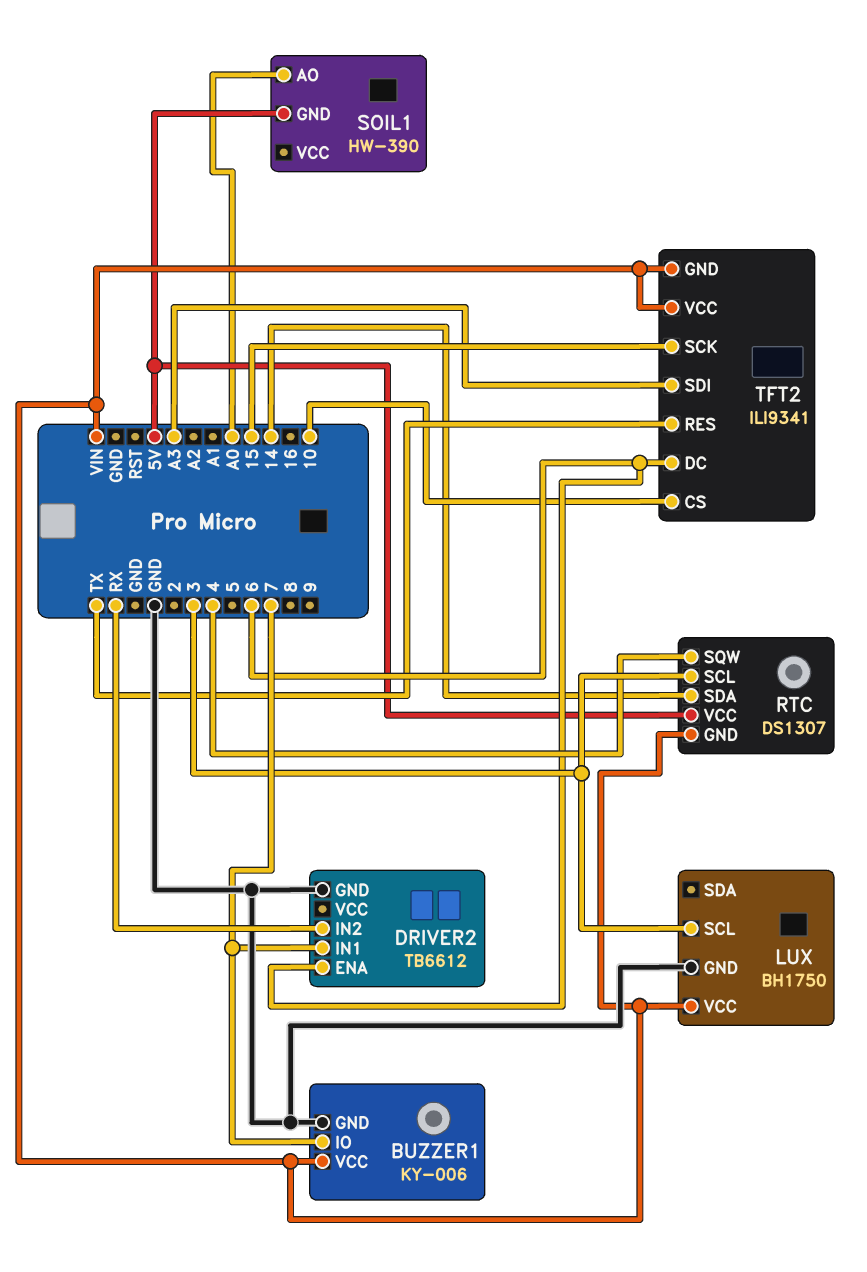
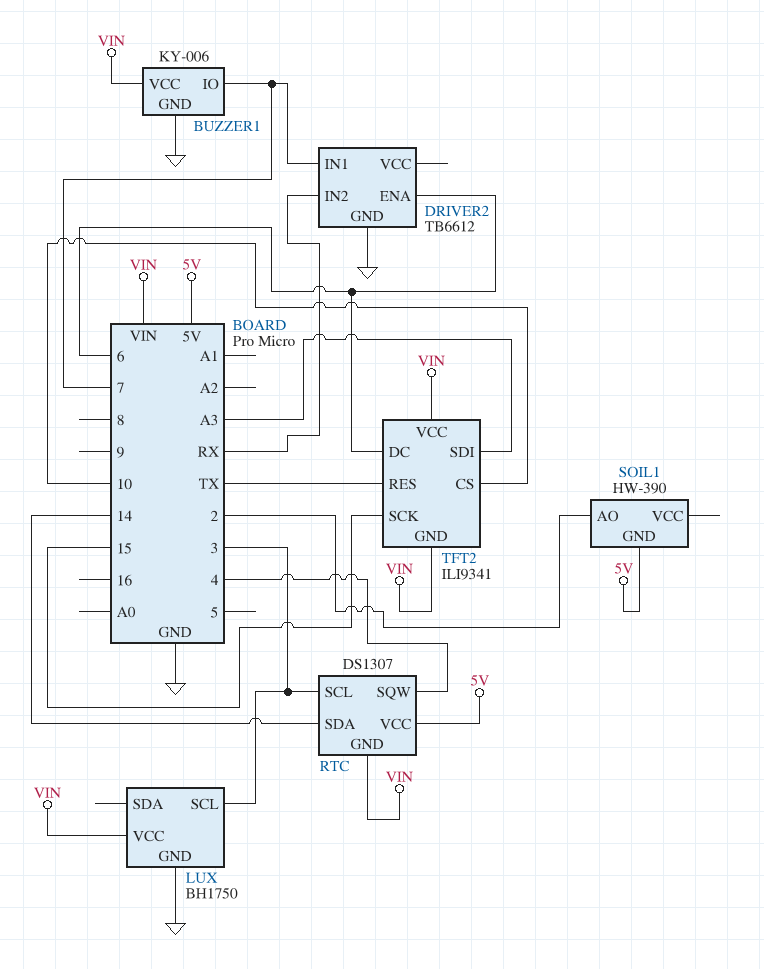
SOIL1 pin AO: A0 -> 2

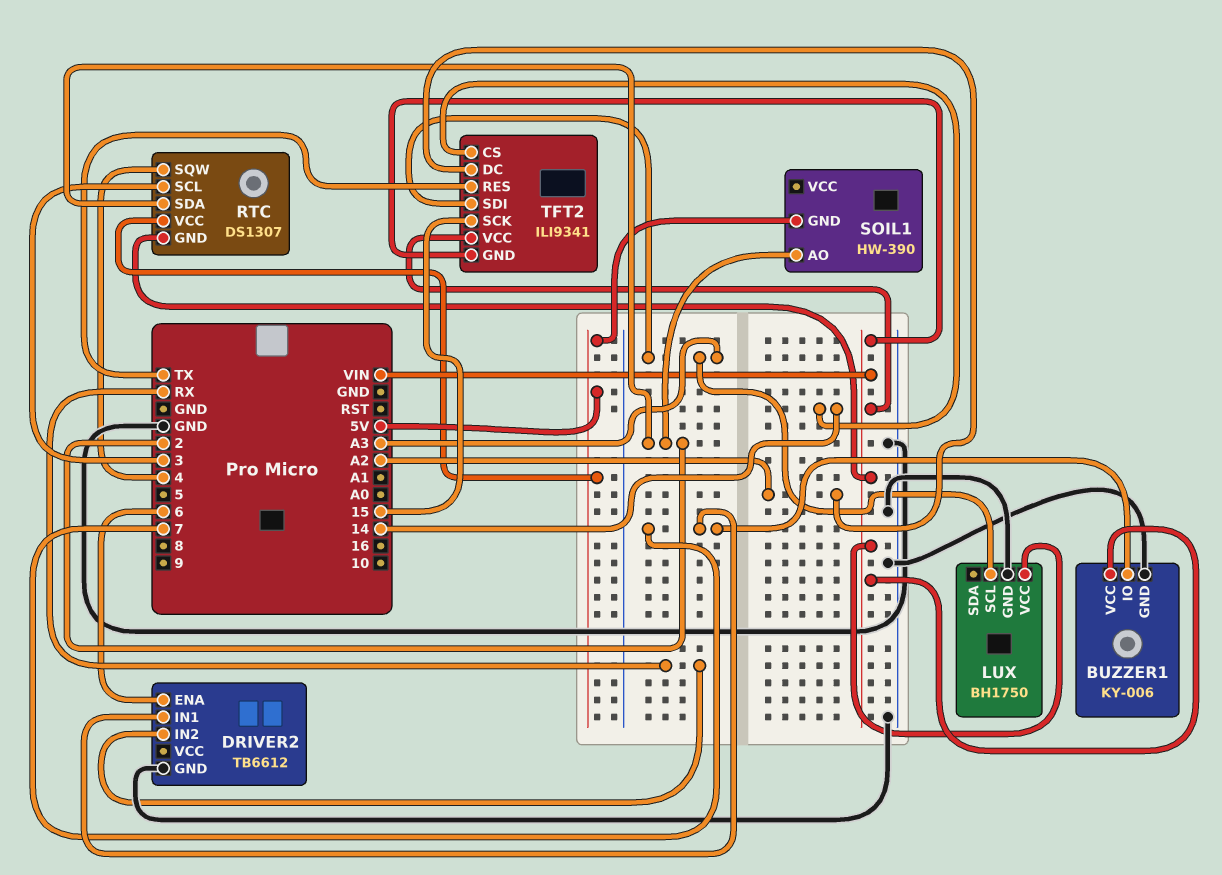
LUX pin SCL: 3 -> A3
RTC pin SDA: 14 -> 2
TFT2 pin CS: 10 -> 14
TFT2 pin DC: 6 -> A2

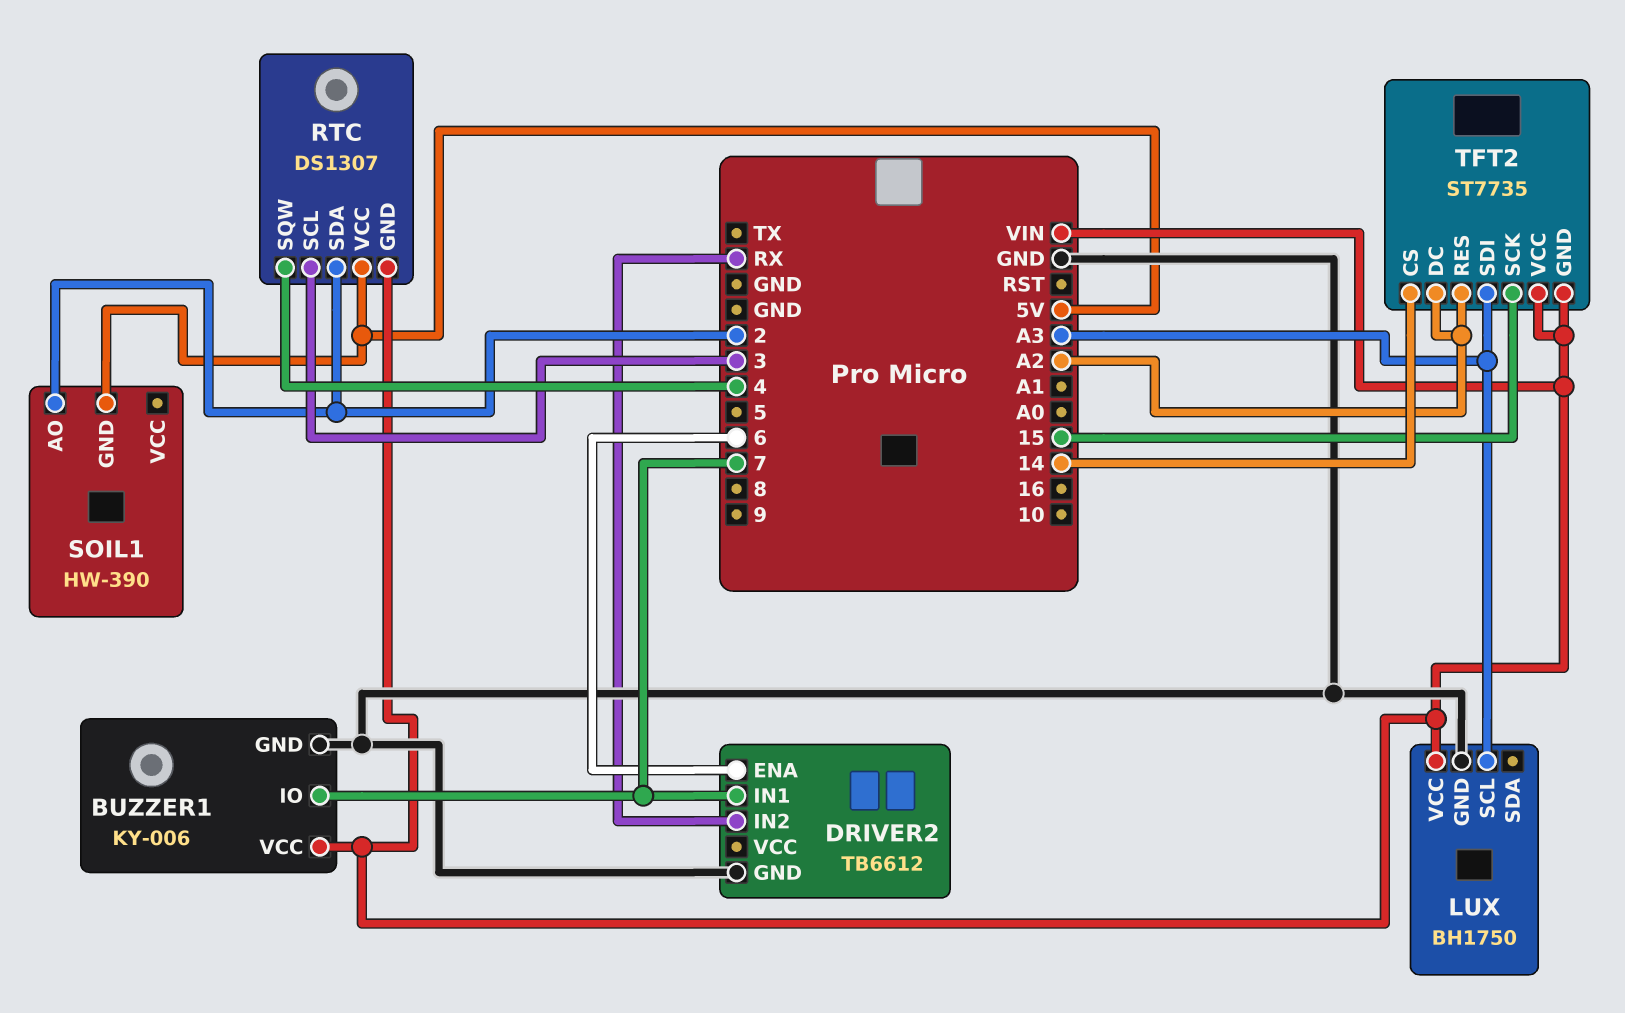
TFT2: ILI9341 -> ST7735
TFT2 pin RES: TX -> A2

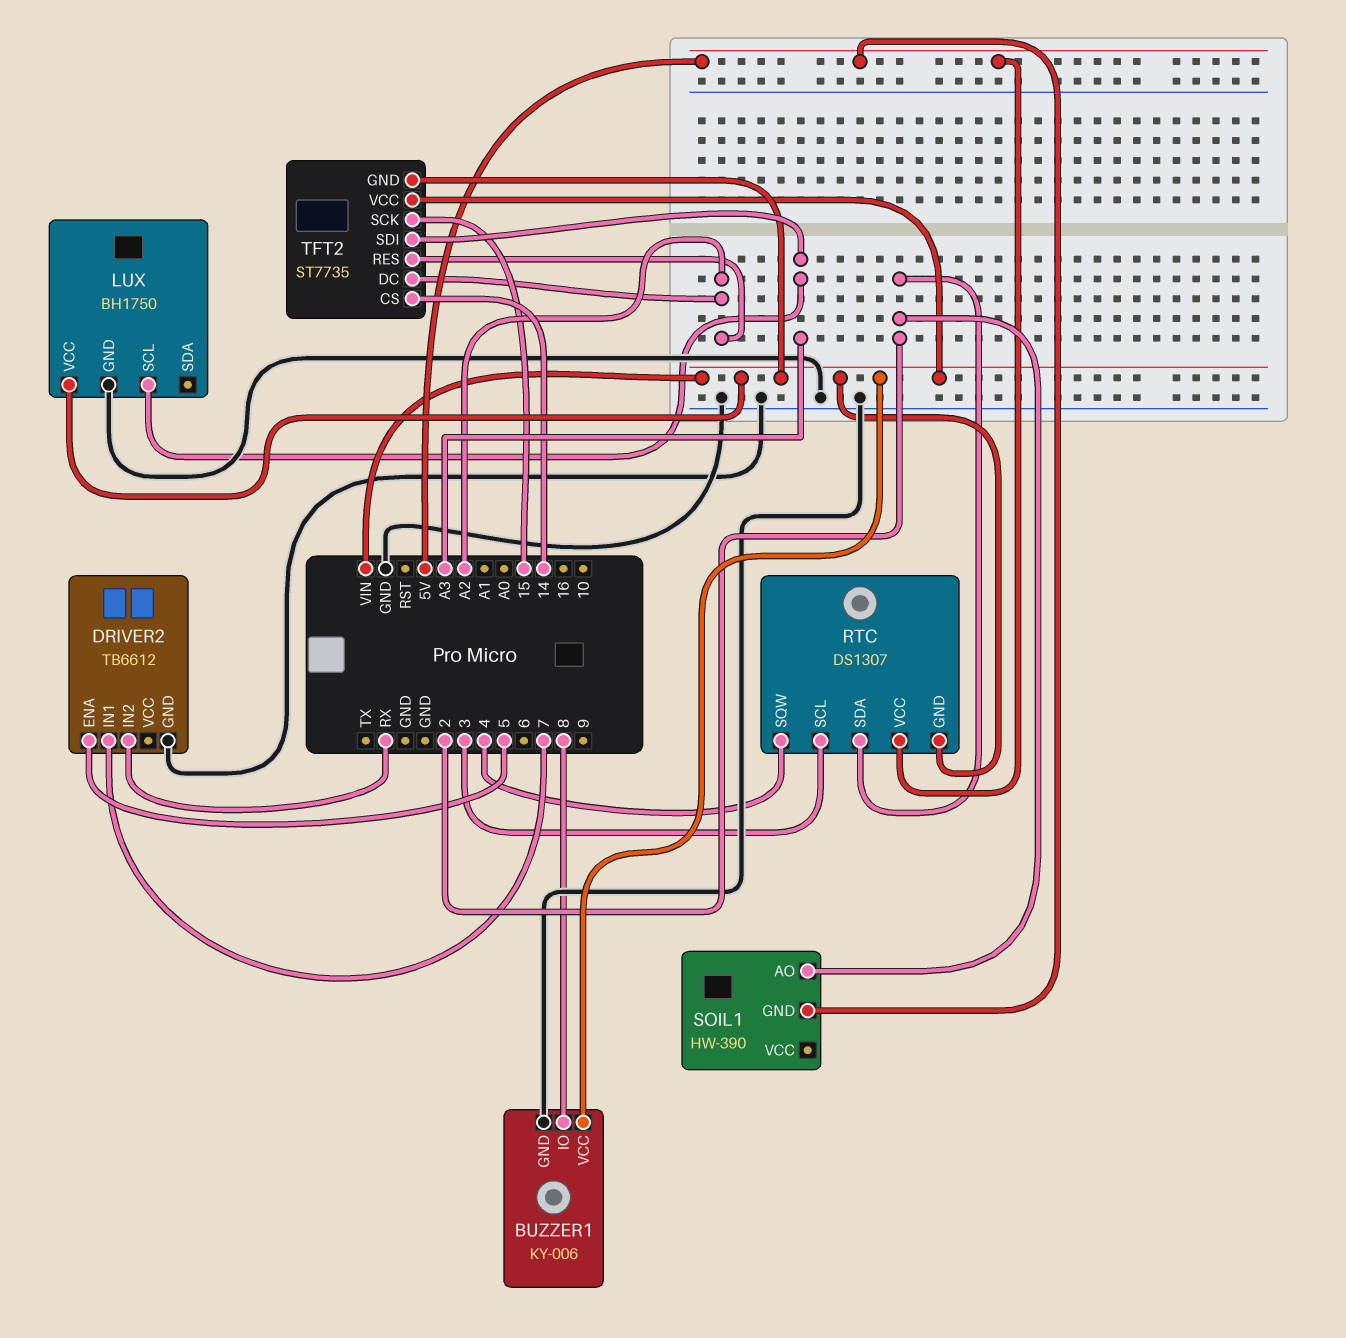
BUZZER1 pin IO: 7 -> 8
DRIVER2 pin ENA: 6 -> 5

